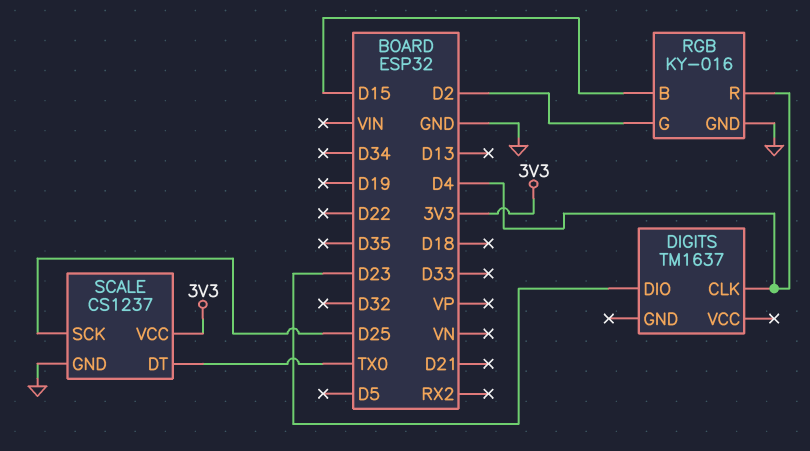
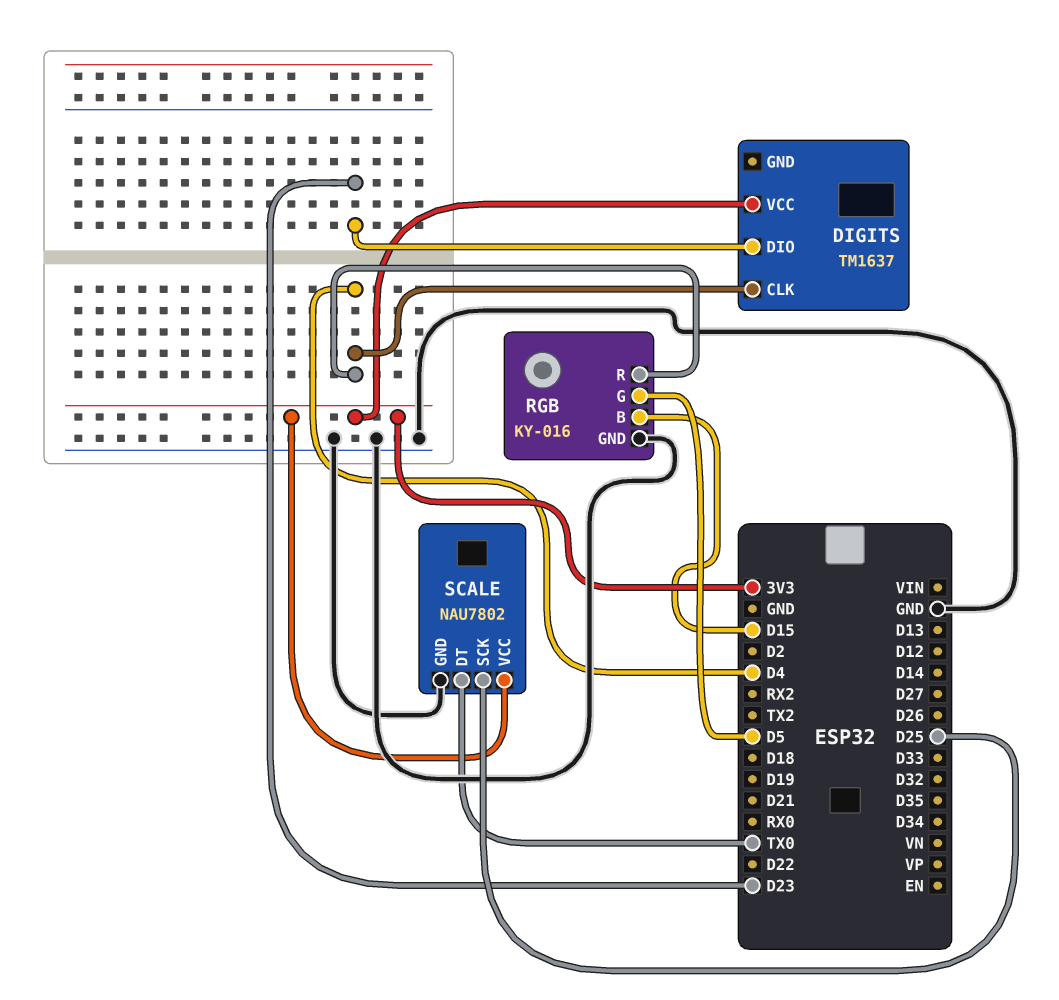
DIGITS pin VCC: none -> 3V3
RGB pin G: D2 -> D5
SCALE: CS1237 -> NAU7802

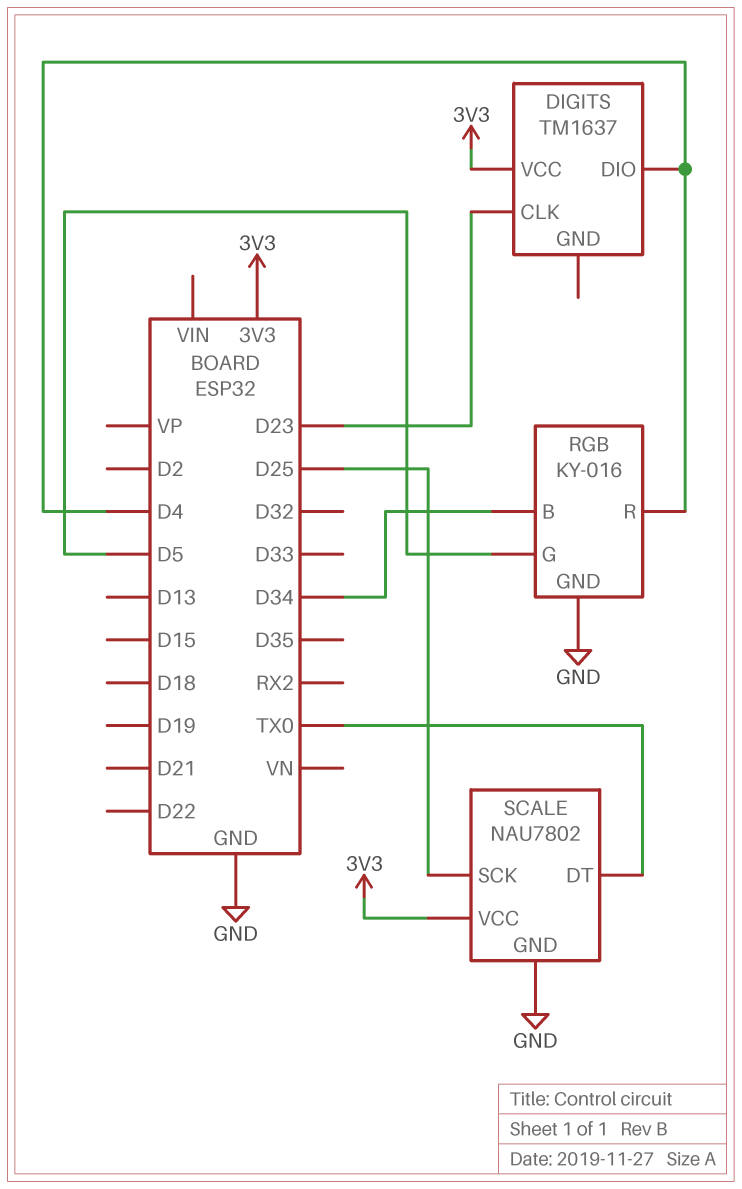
DIGITS pin CLK: D4 -> D23
DIGITS pin DIO: D23 -> D4
RGB pin B: D15 -> D34

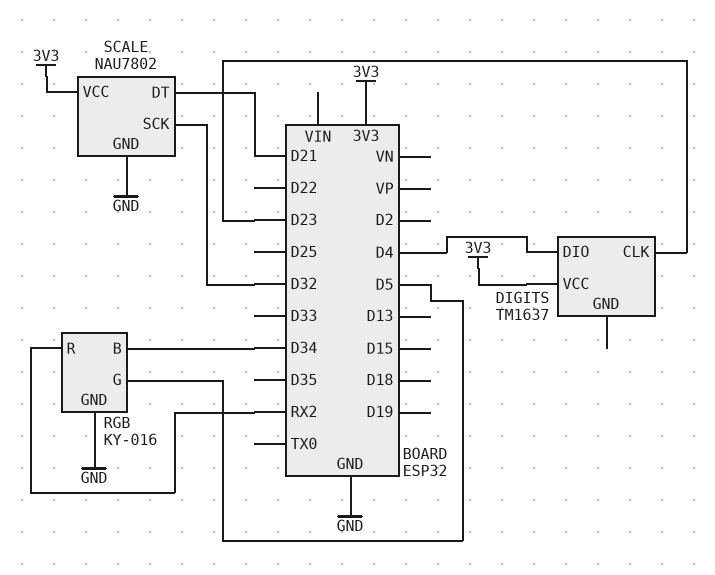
RGB pin R: D4 -> RX2
SCALE pin DT: TX0 -> D21
SCALE pin SCK: D25 -> D32

